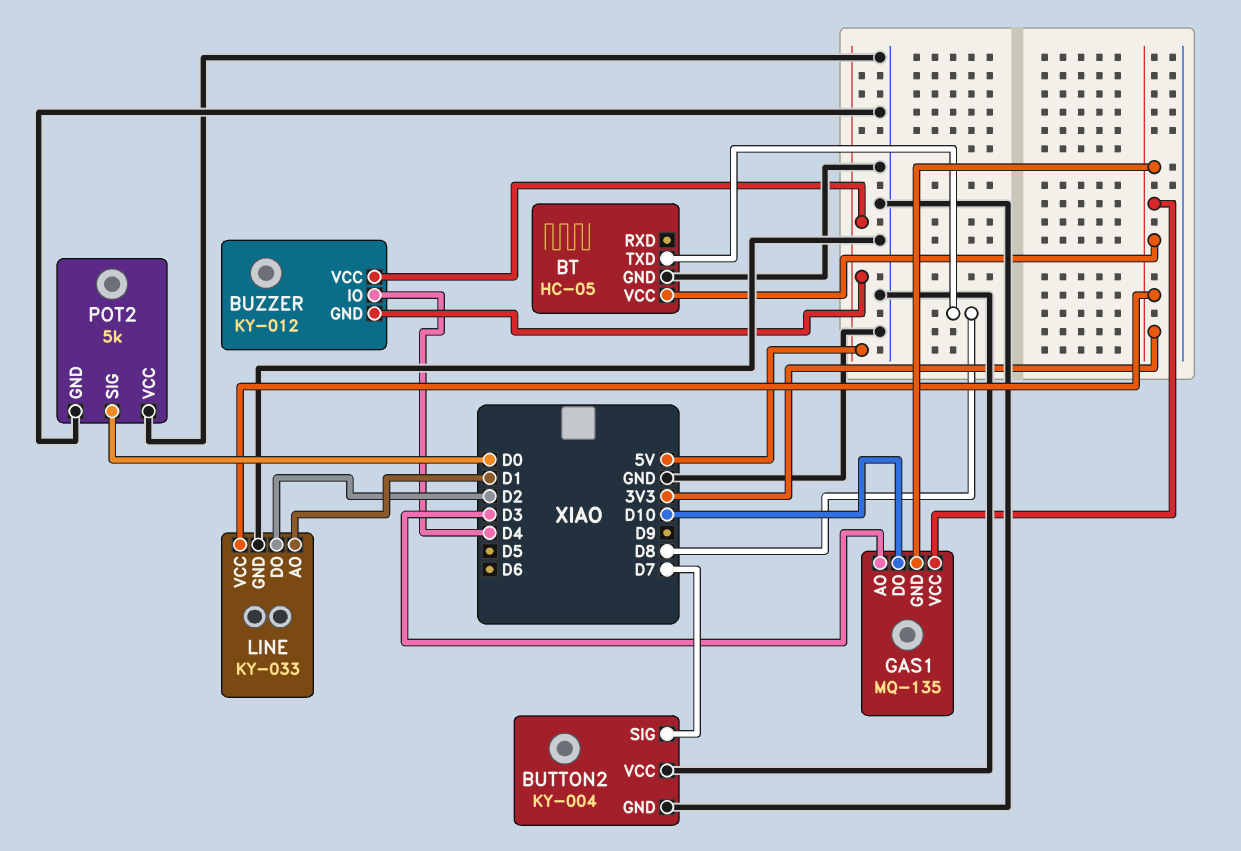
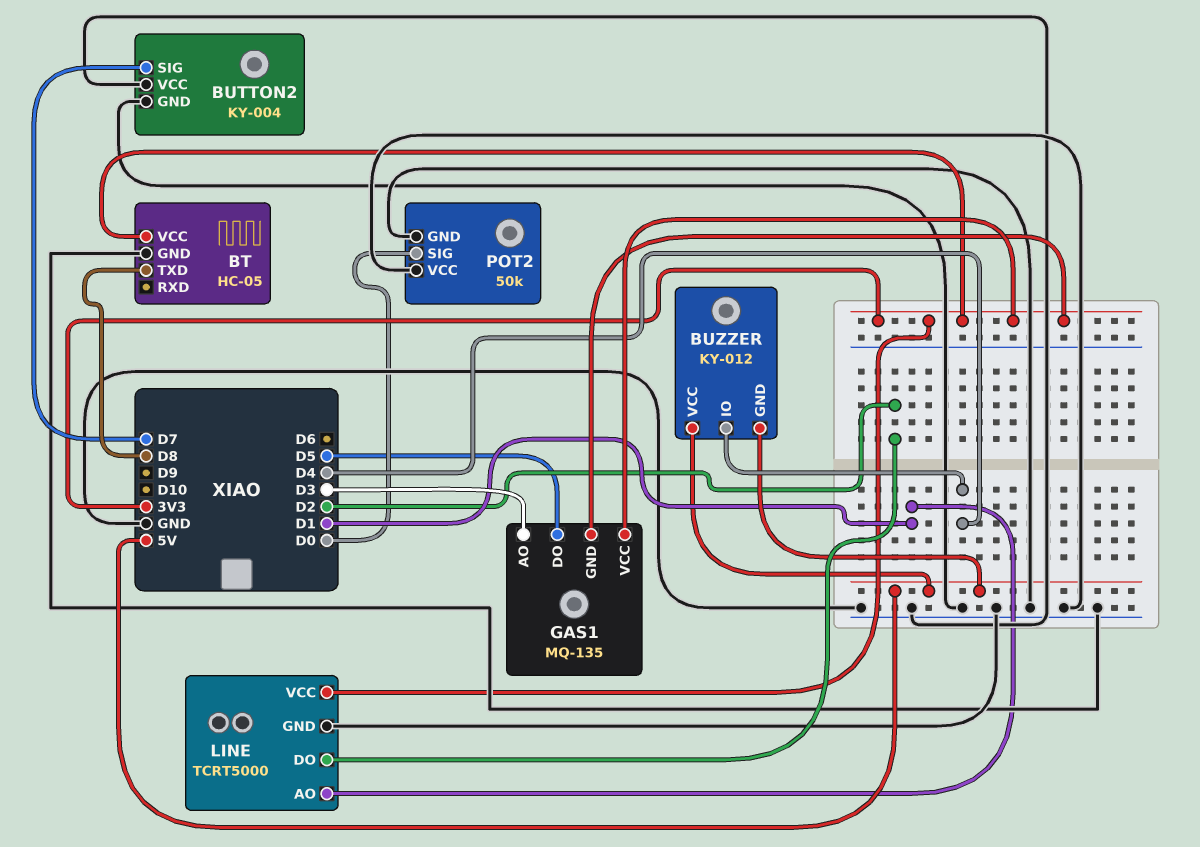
GAS1 pin DO: D10 -> D5
LINE: KY-033 -> TCRT5000
POT2: 5k -> 50k

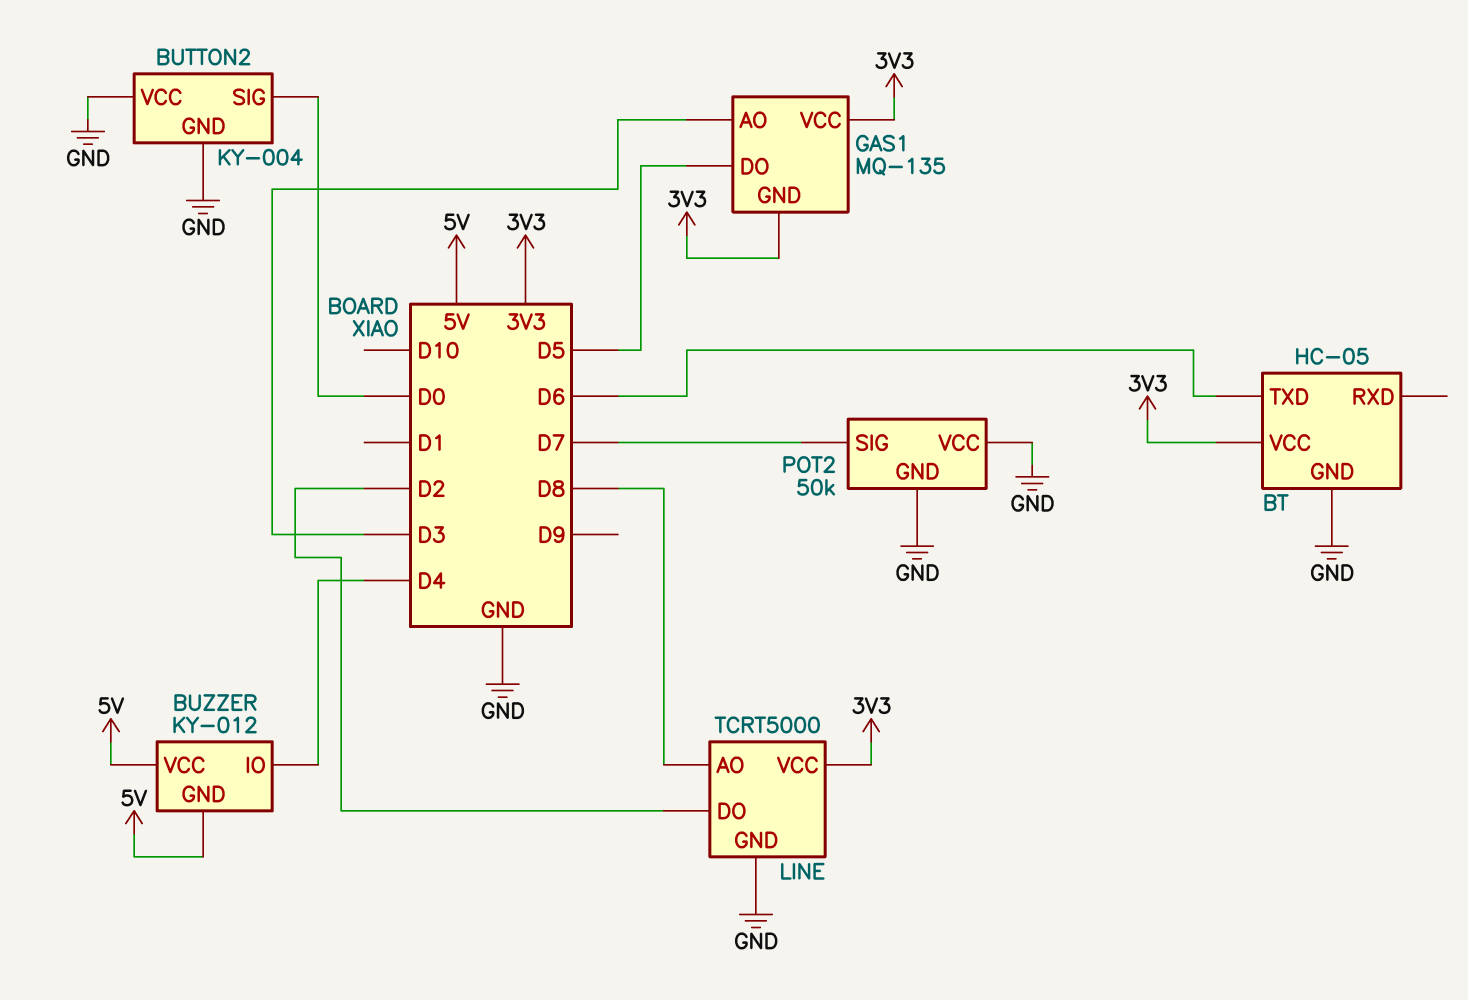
BT pin TXD: D8 -> D6
BUTTON2 pin SIG: D7 -> D0
LINE pin AO: D1 -> D8
POT2 pin SIG: D0 -> D7

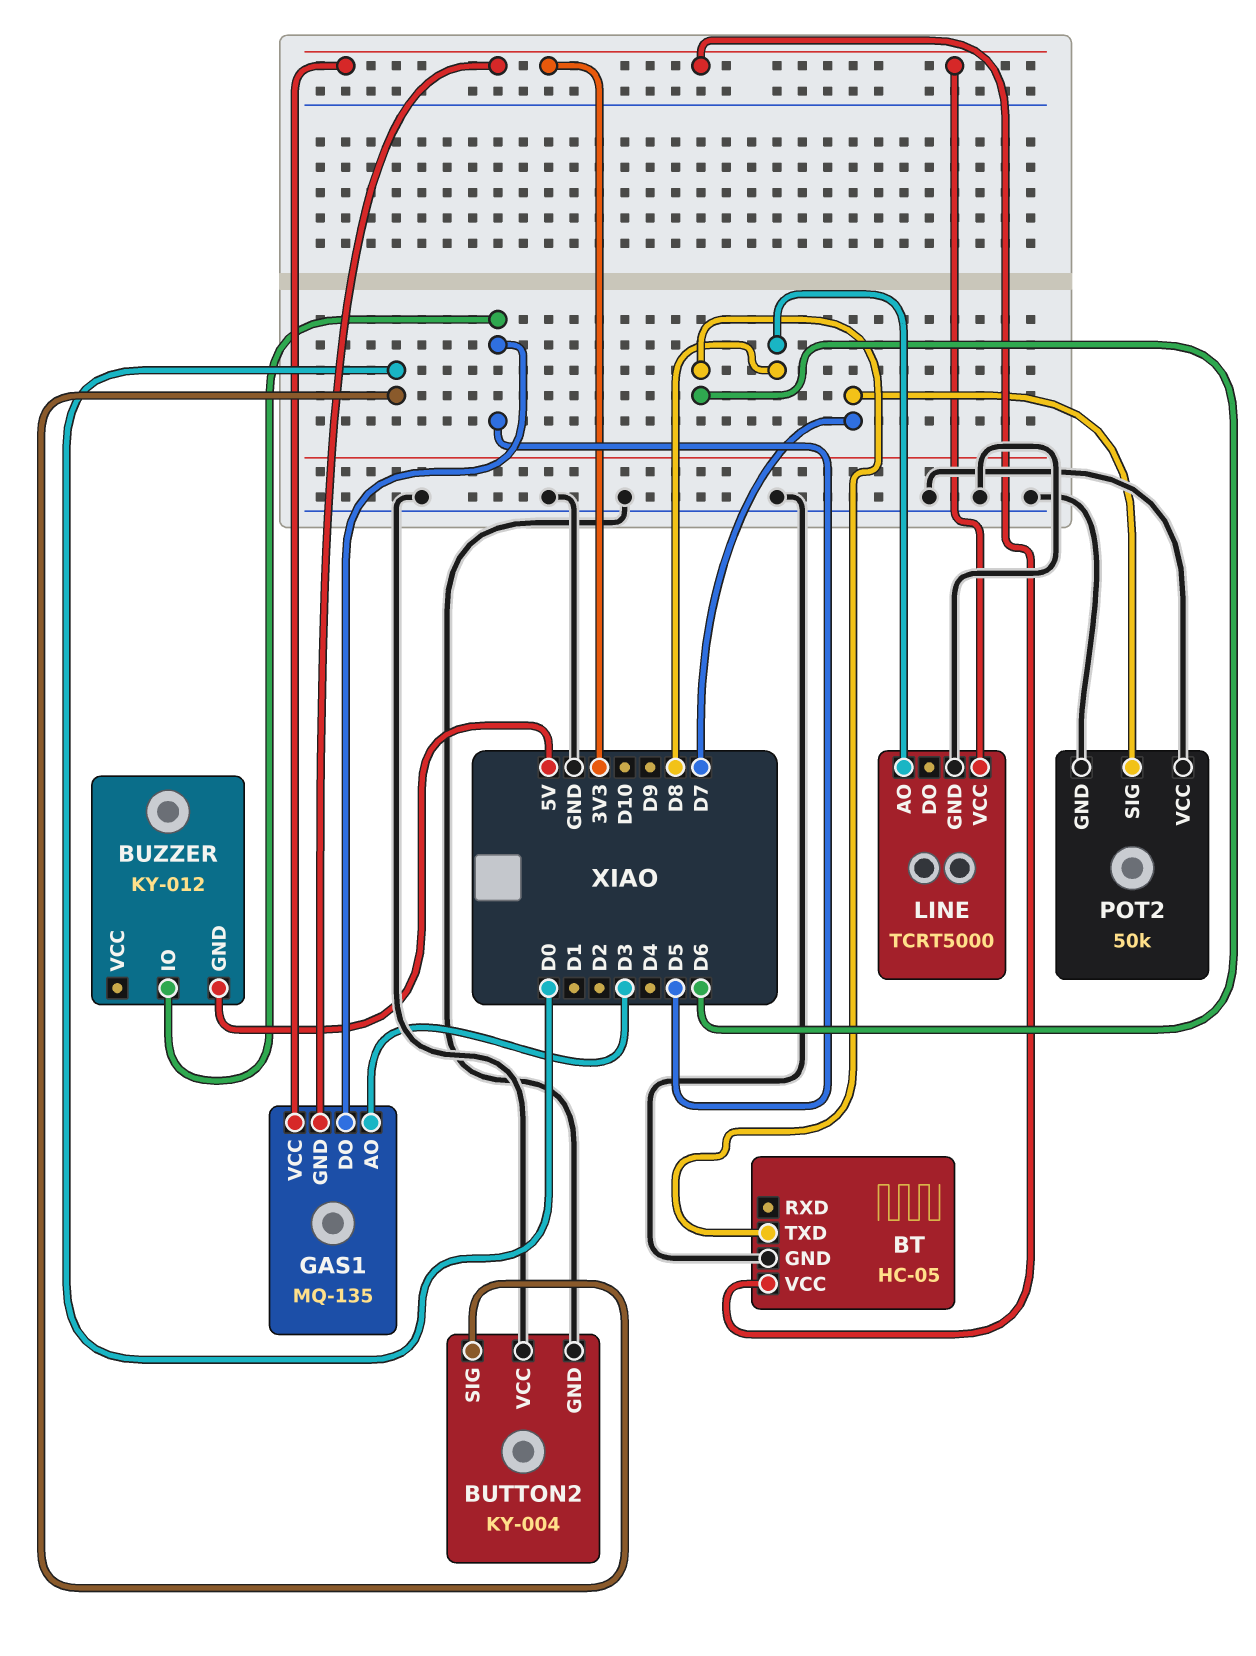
BUZZER pin IO: D4 -> D5
BUZZER pin VCC: 5V -> none
LINE pin DO: D2 -> none

